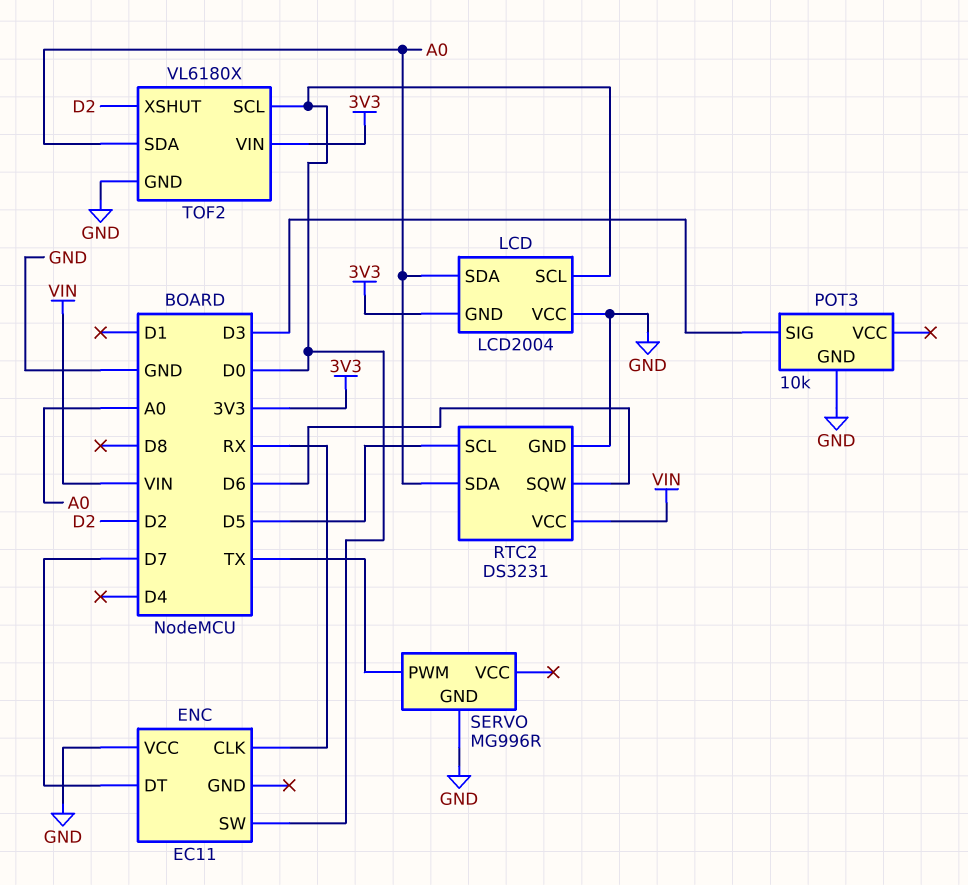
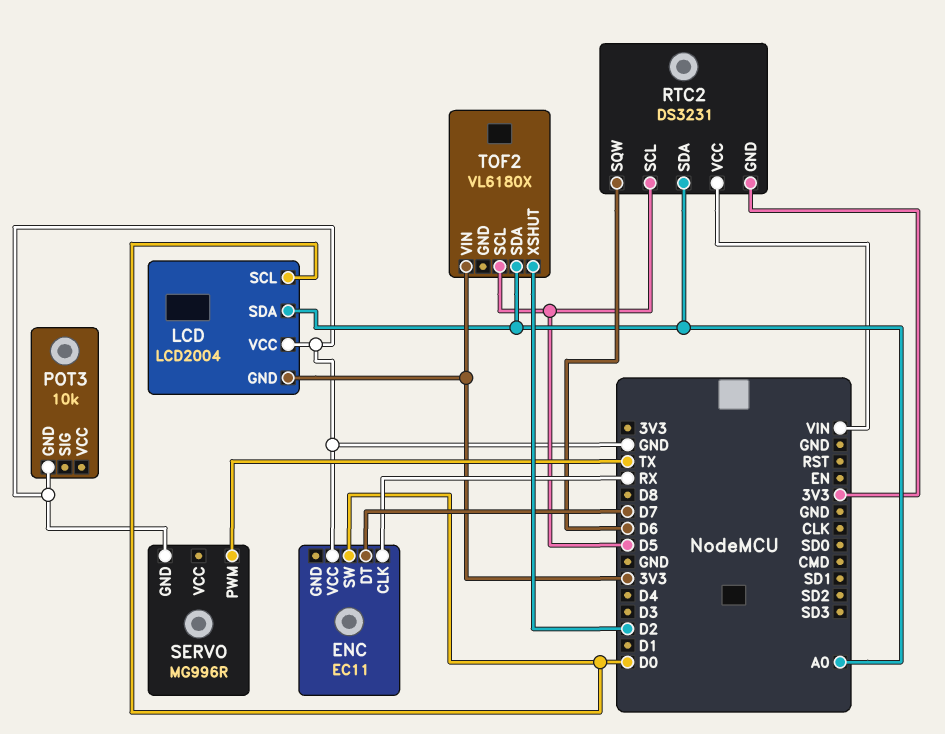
POT3 pin SIG: D3 -> none
RTC2 pin GND: GND -> 3V3
TOF2 pin GND: GND -> none
TOF2 pin SCL: D0 -> D5

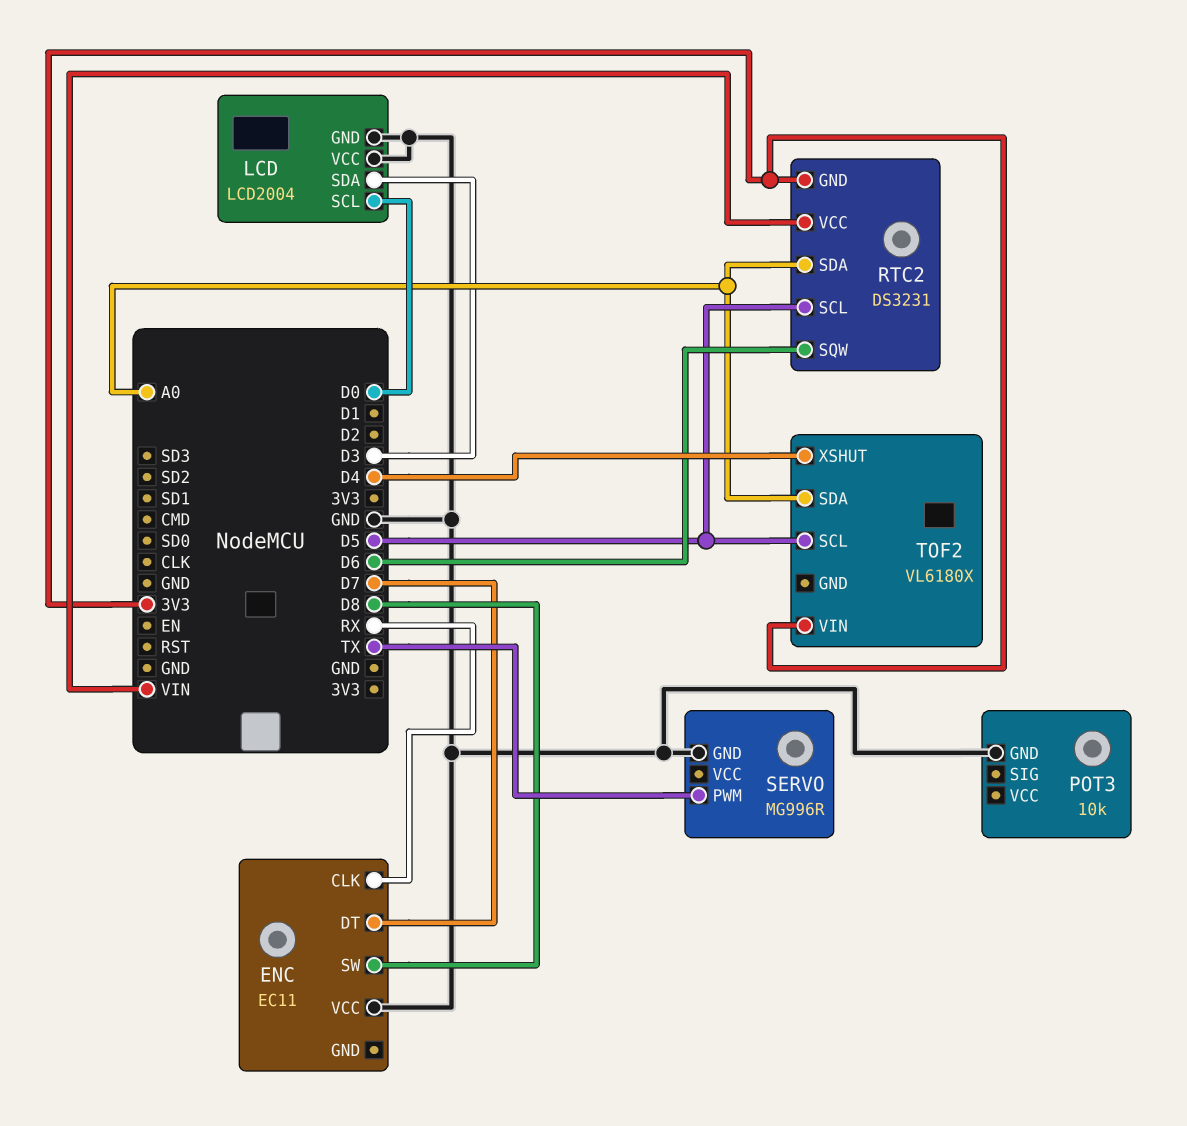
ENC pin SW: D0 -> D8
LCD pin GND: 3V3 -> GND
LCD pin SDA: A0 -> D3
TOF2 pin XSHUT: D2 -> D4

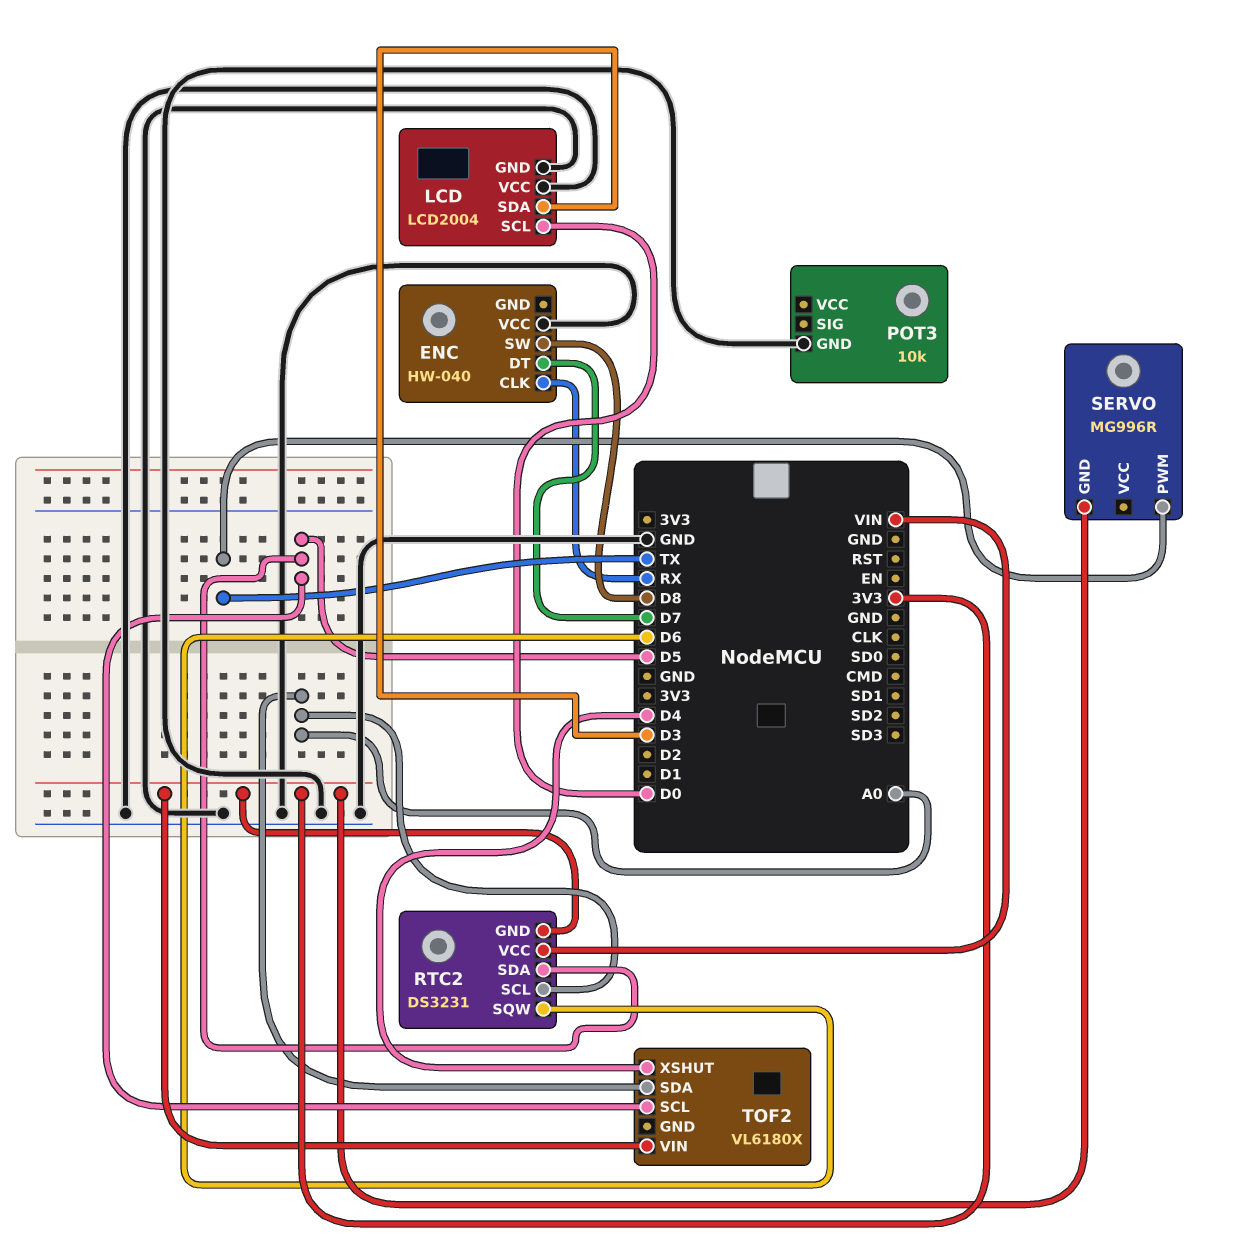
ENC: EC11 -> HW-040
RTC2 pin SCL: D5 -> A0
RTC2 pin SDA: A0 -> D5
SERVO pin GND: GND -> 3V3

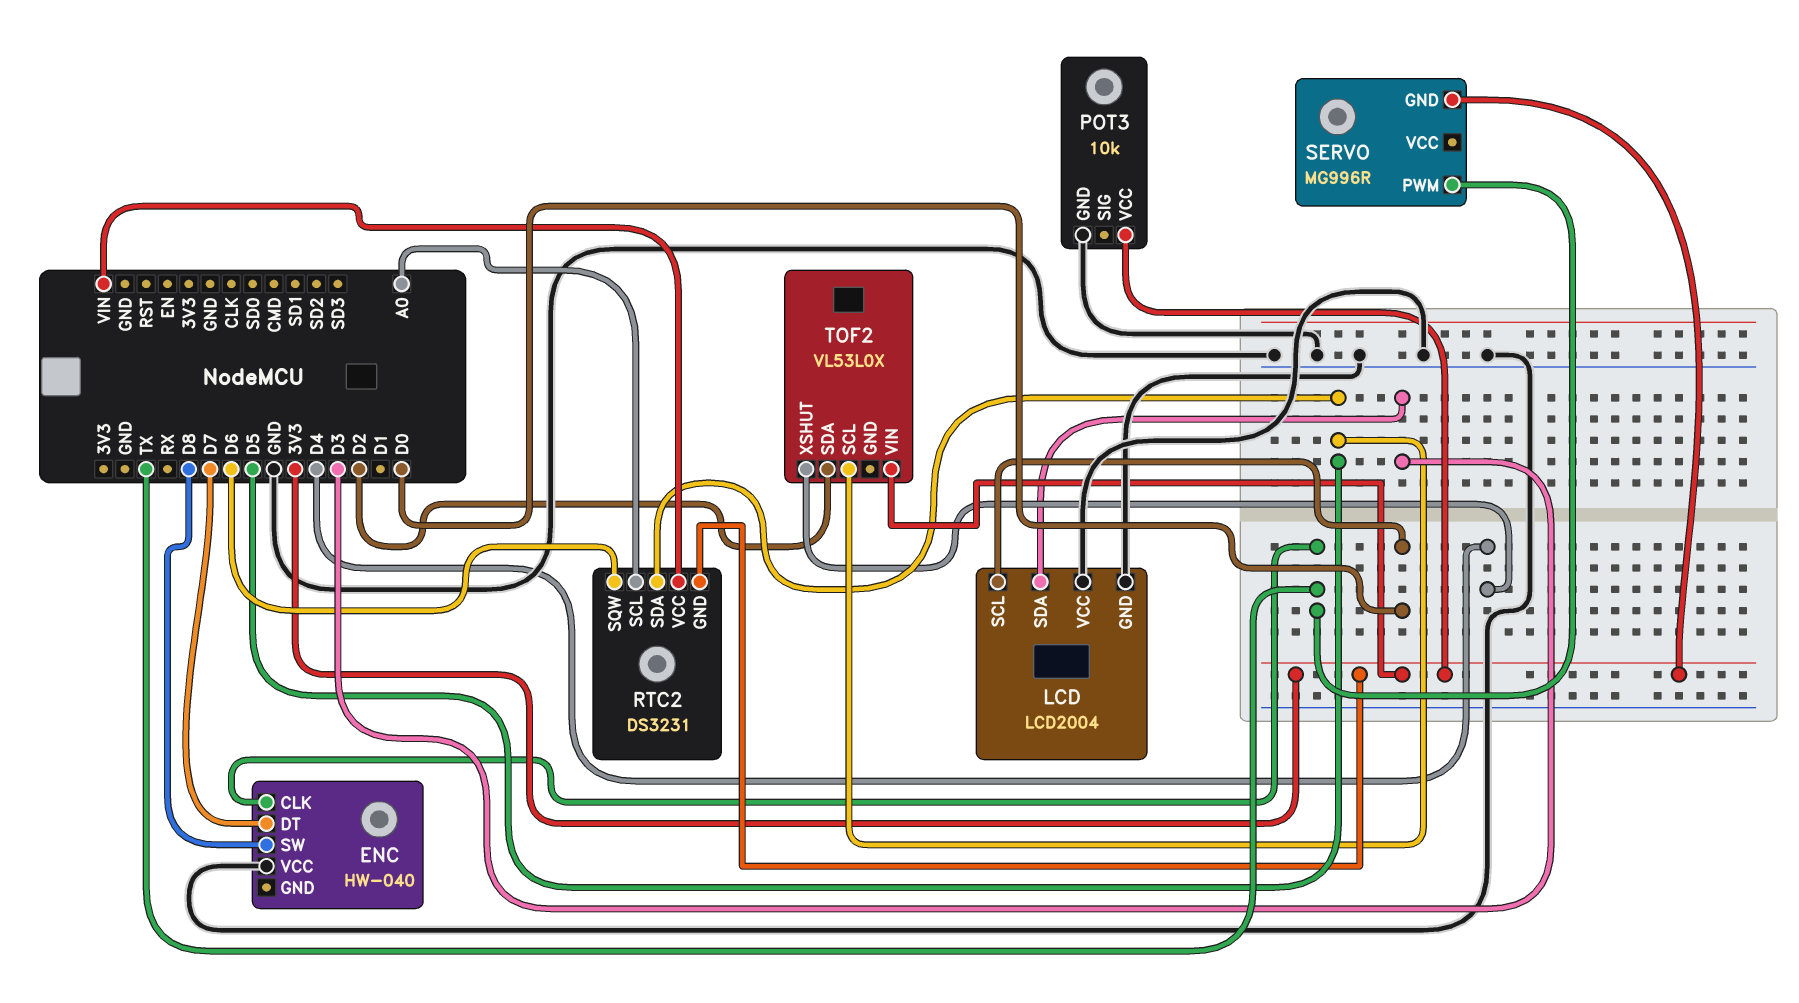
ENC pin CLK: RX -> TX
POT3 pin VCC: none -> 3V3
TOF2: VL6180X -> VL53L0X
TOF2 pin SDA: A0 -> D2

